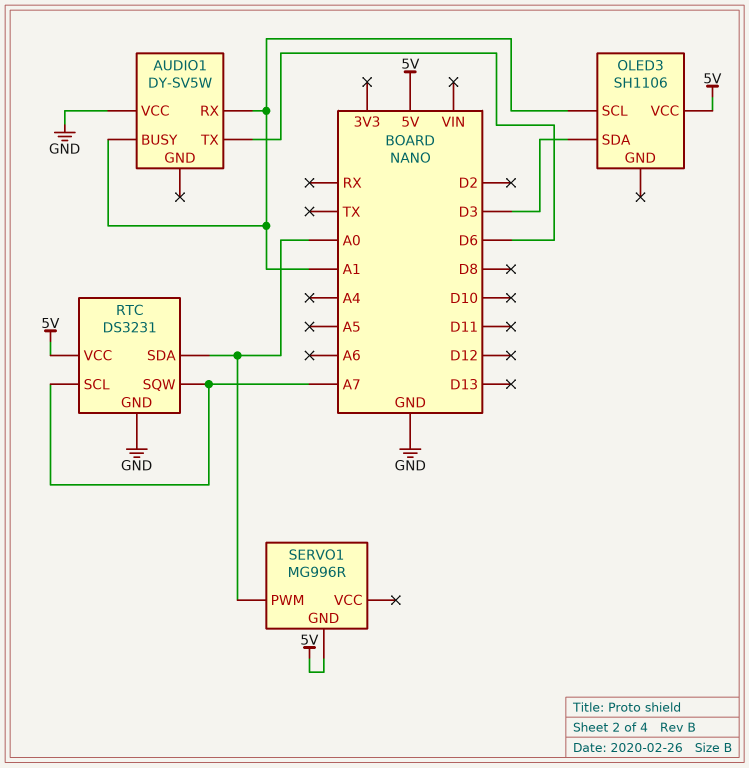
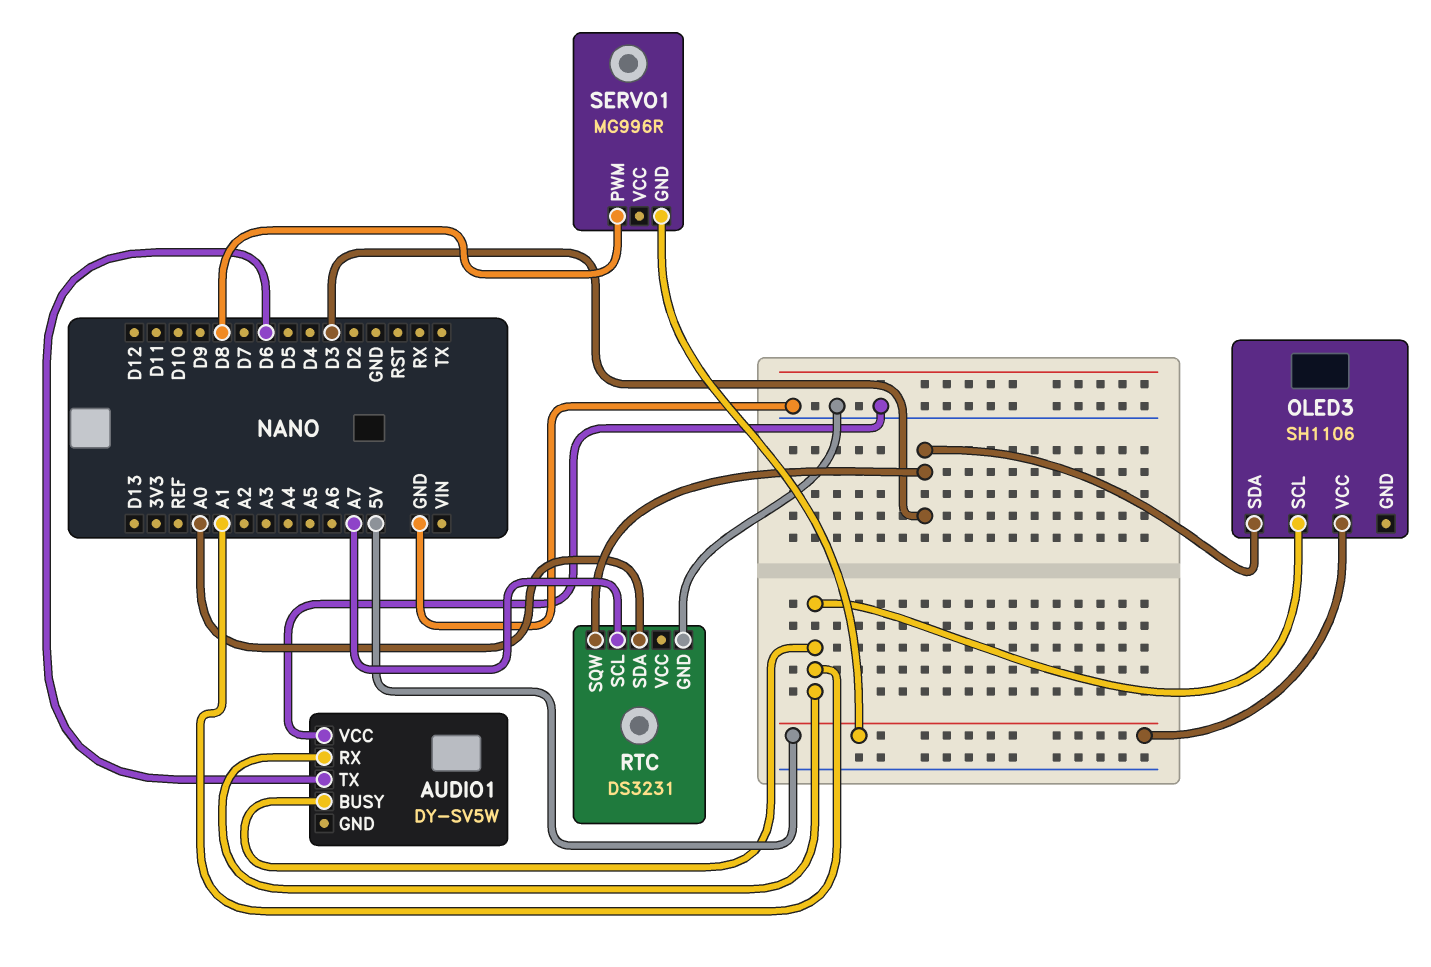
RTC pin SQW: A7 -> D3
RTC pin VCC: 5V -> none
SERVO1 pin PWM: A0 -> D8

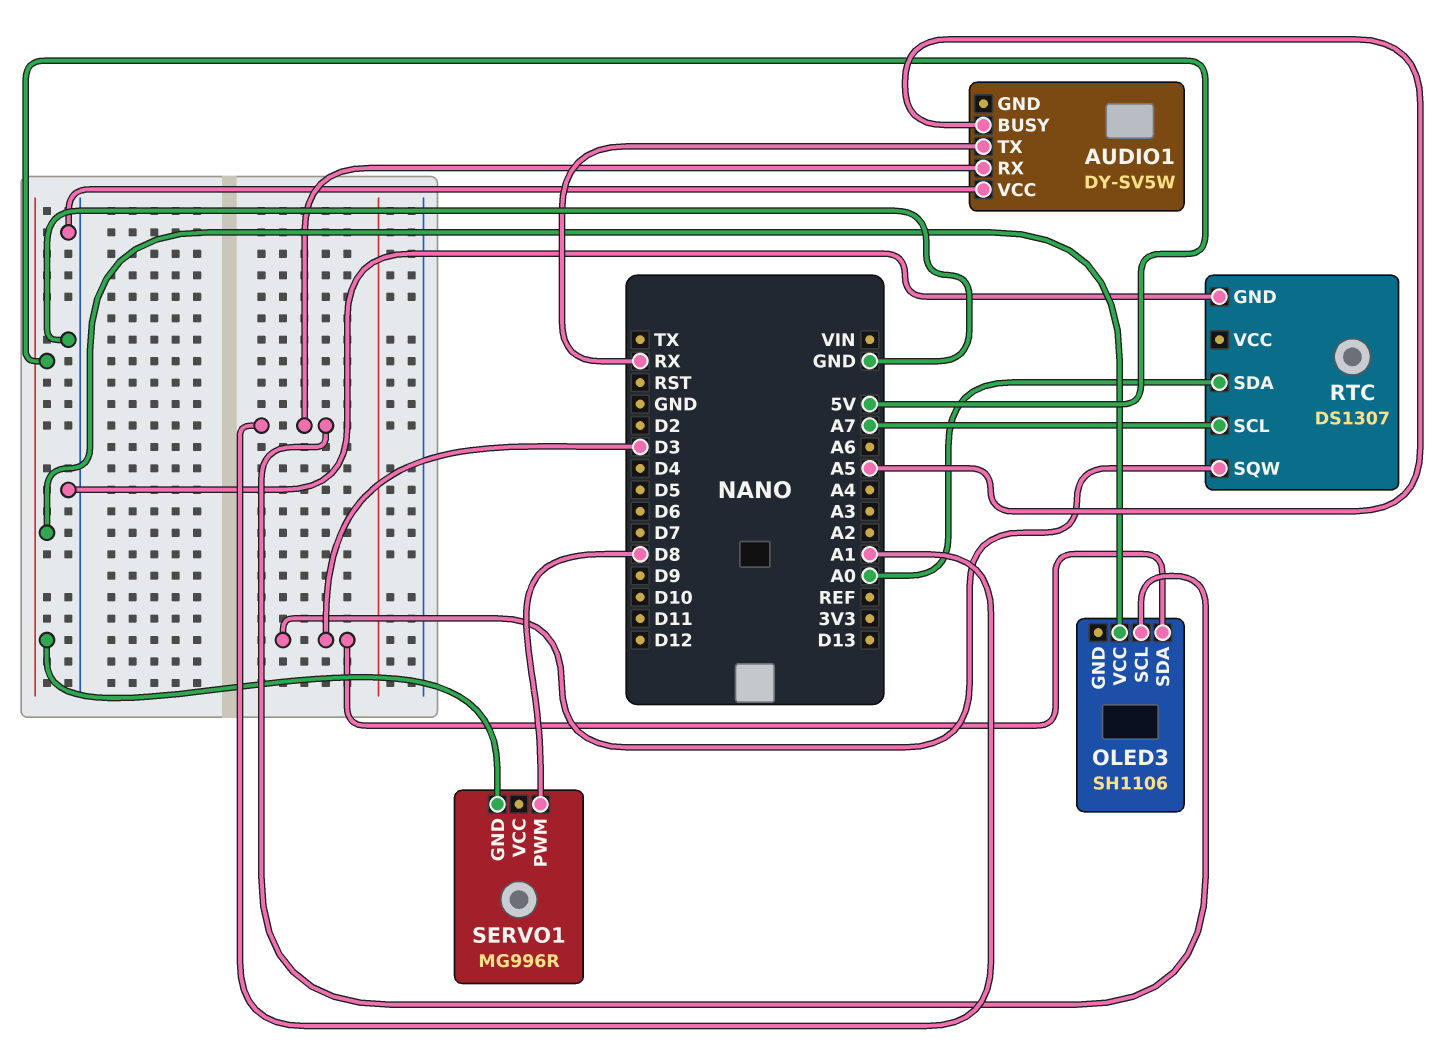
AUDIO1 pin BUSY: A1 -> A5
AUDIO1 pin TX: D6 -> RX
RTC: DS3231 -> DS1307

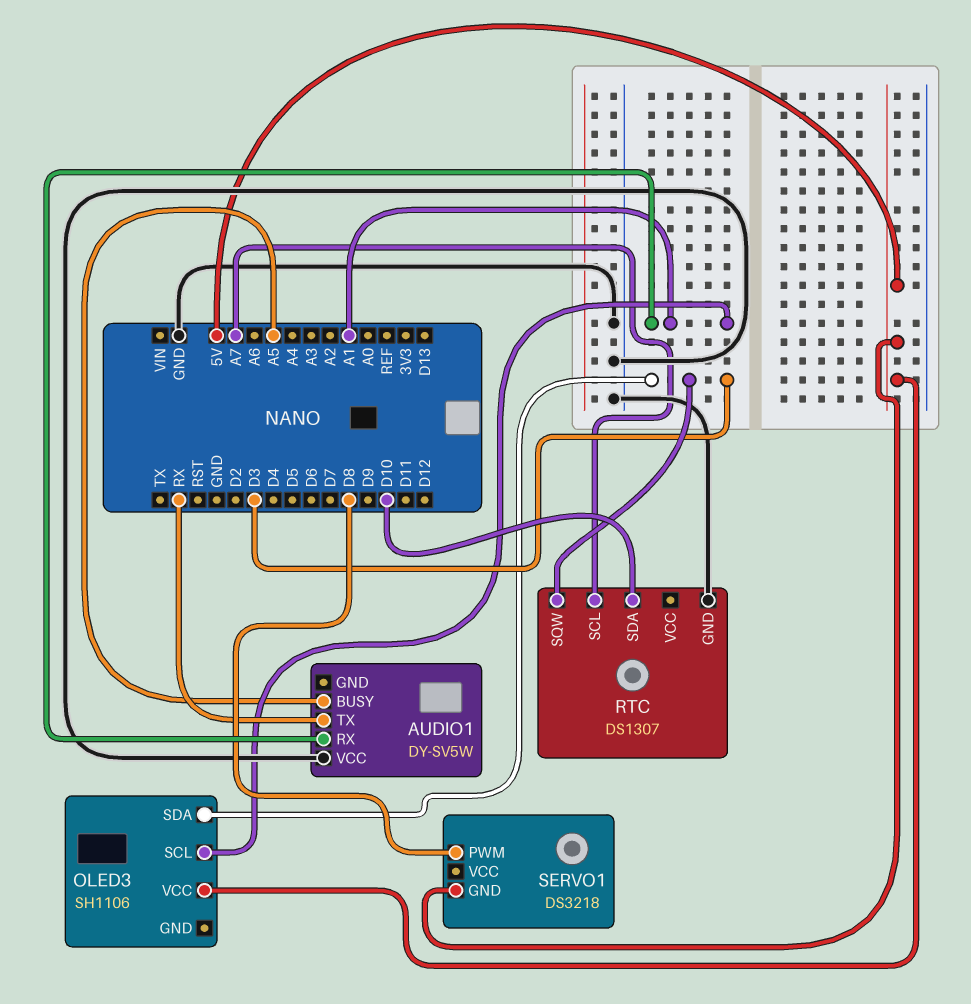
RTC pin SDA: A0 -> D10
SERVO1: MG996R -> DS3218

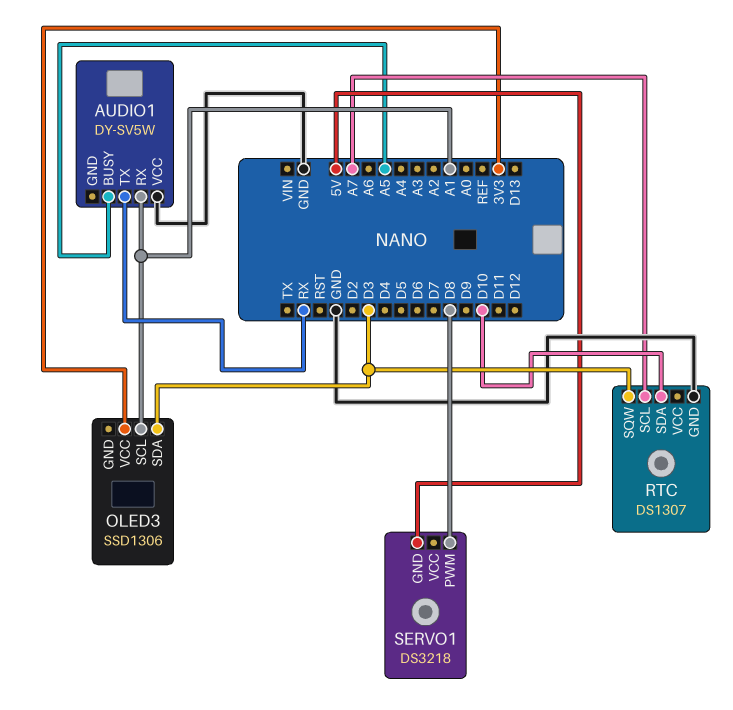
OLED3: SH1106 -> SSD1306
OLED3 pin VCC: 5V -> 3V3

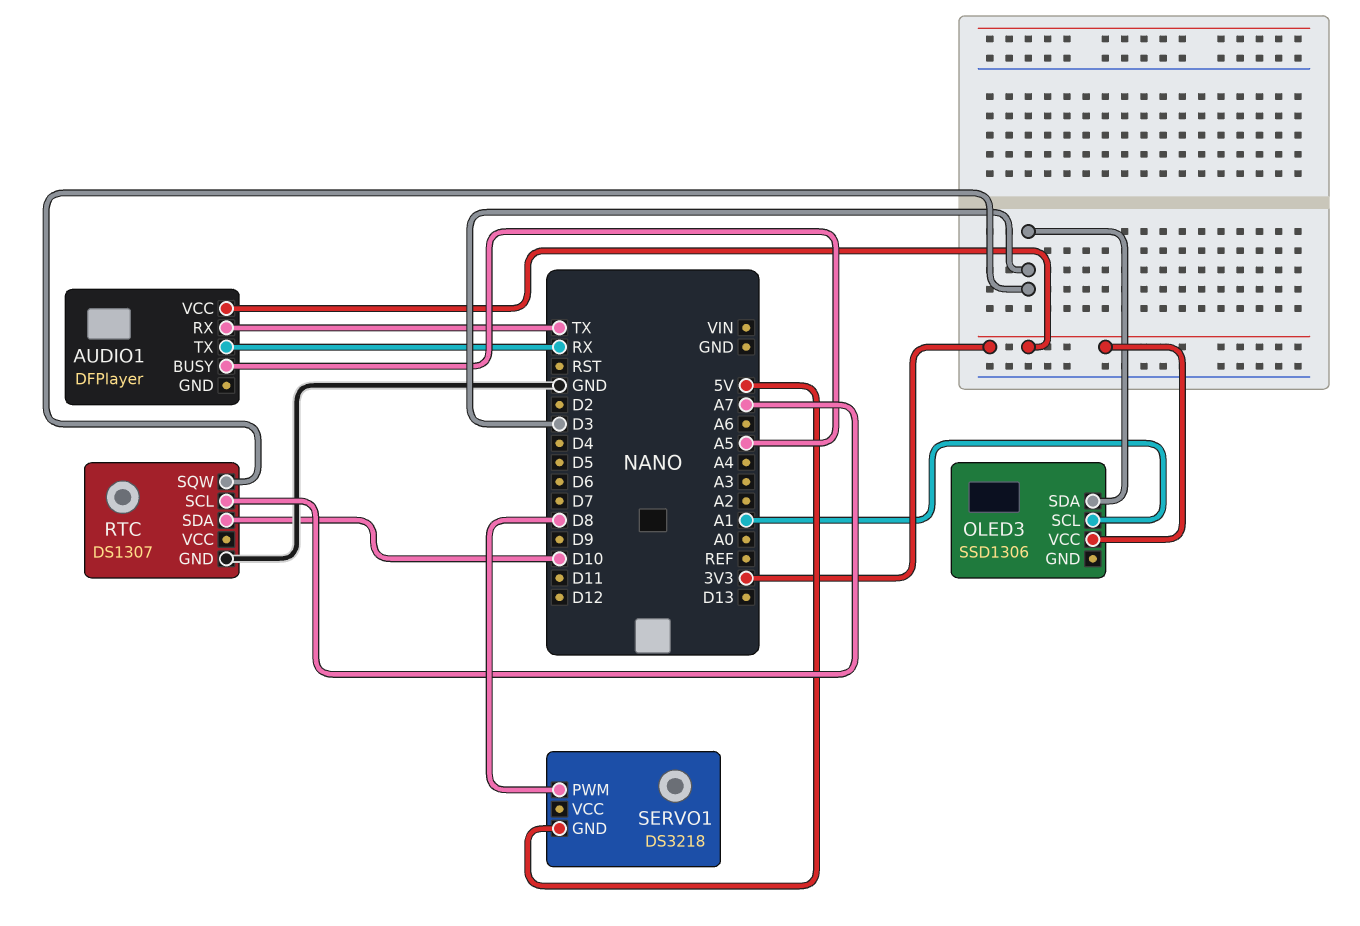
AUDIO1: DY-SV5W -> DFPlayer
AUDIO1 pin RX: A1 -> TX
AUDIO1 pin VCC: GND -> 3V3

